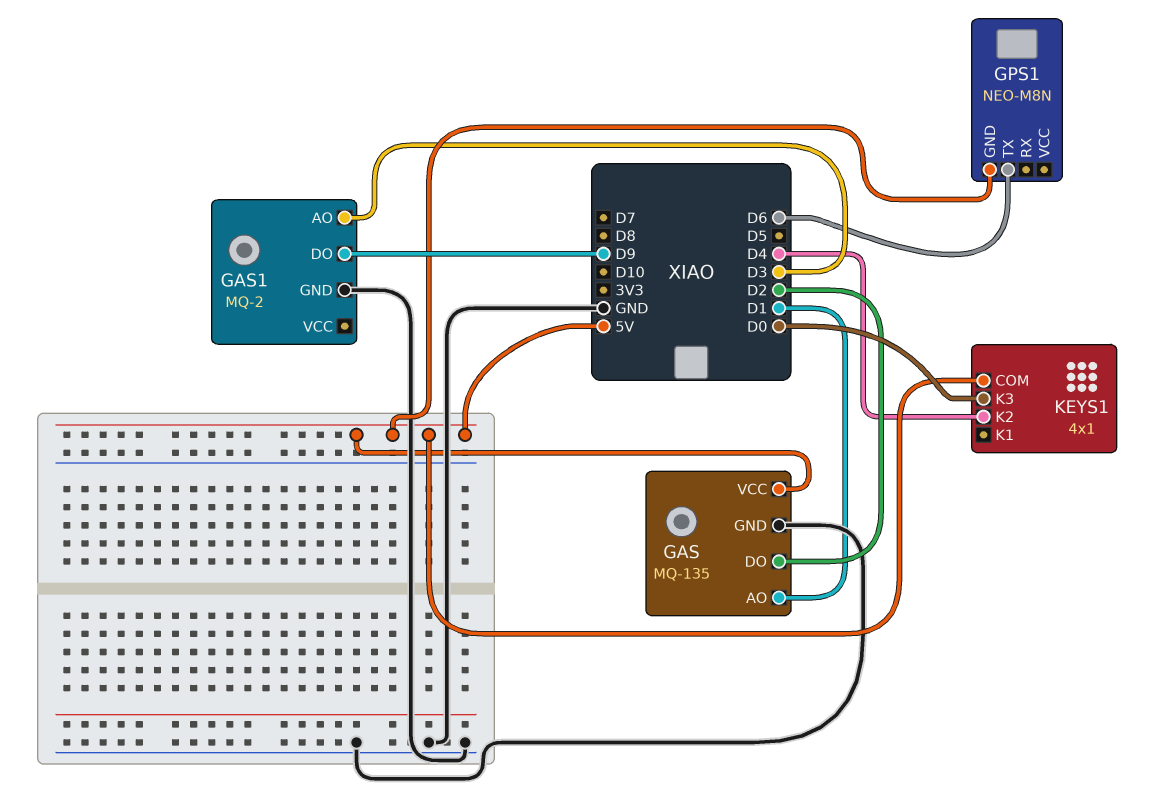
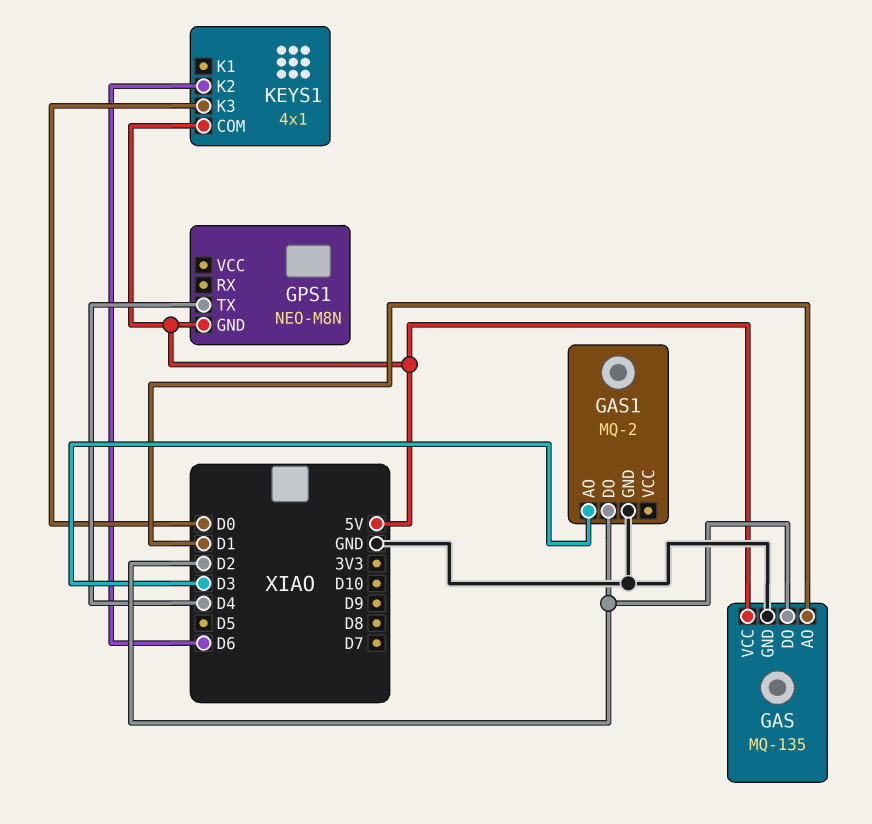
GAS1 pin DO: D9 -> D2
GPS1 pin TX: D6 -> D4
KEYS1 pin K2: D4 -> D6

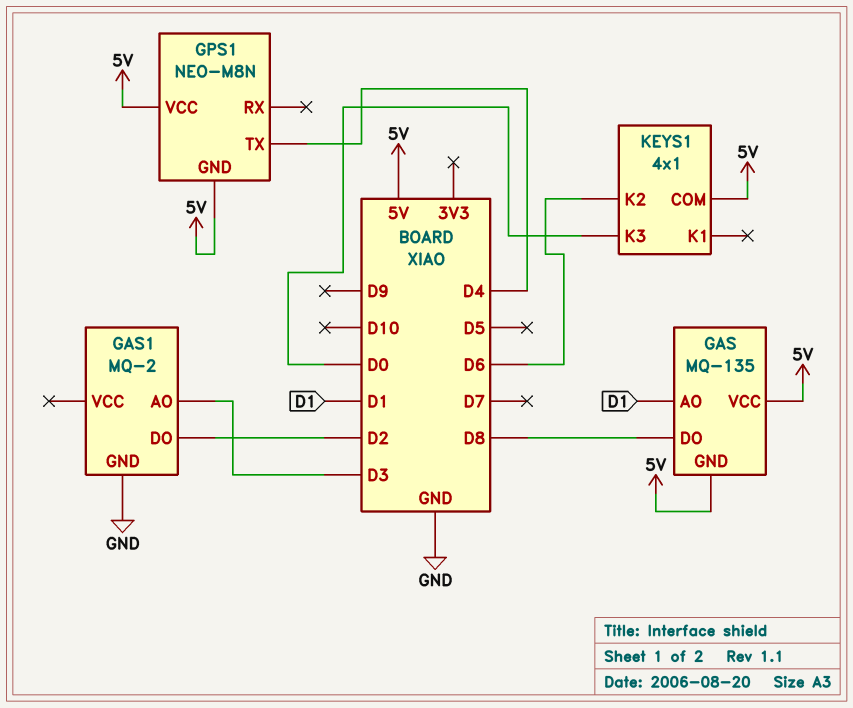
GAS pin DO: D2 -> D8
GAS pin GND: GND -> 5V
GPS1 pin VCC: none -> 5V

